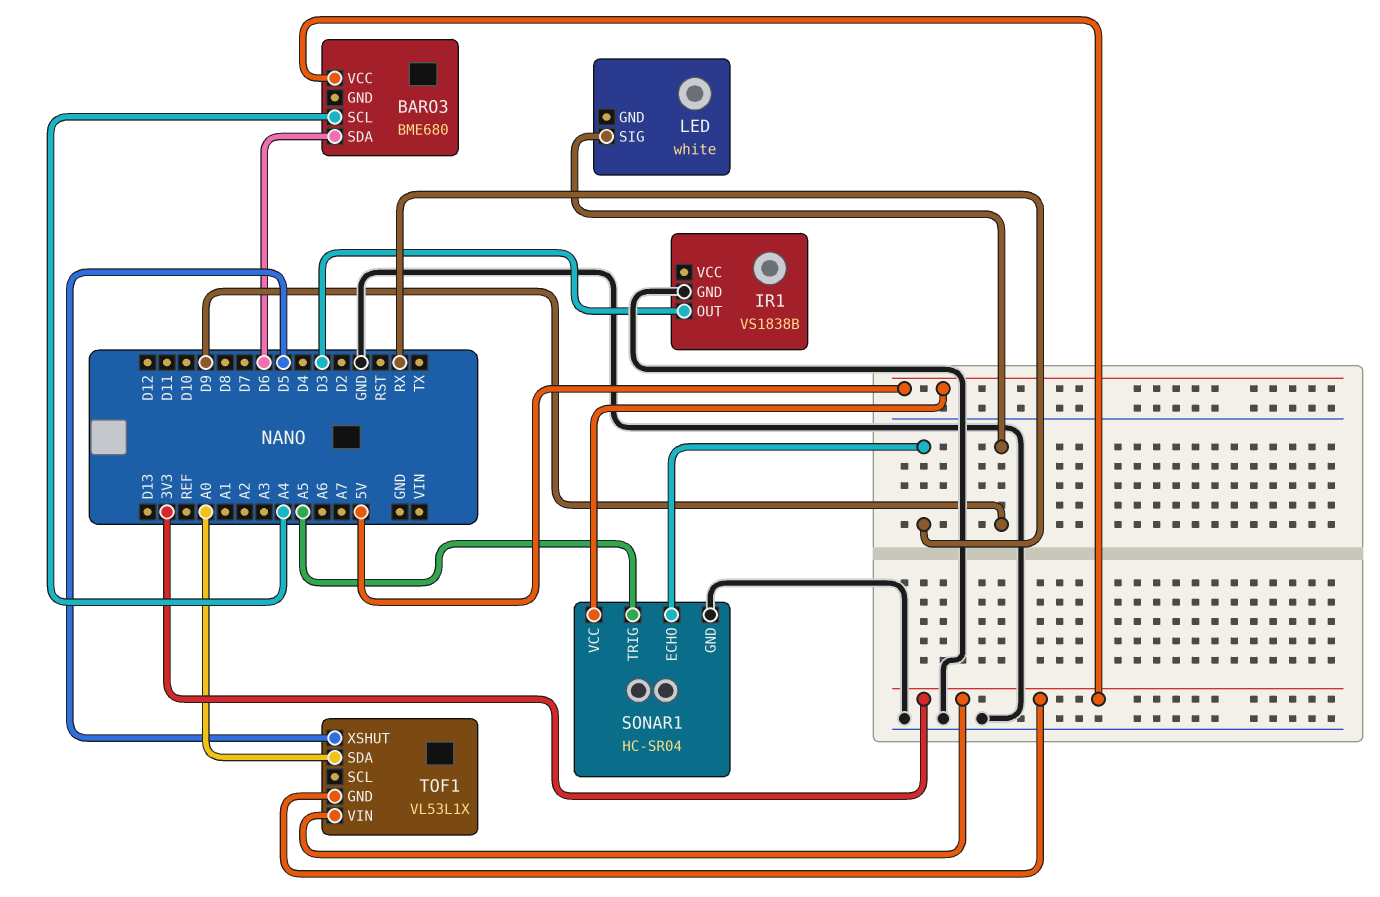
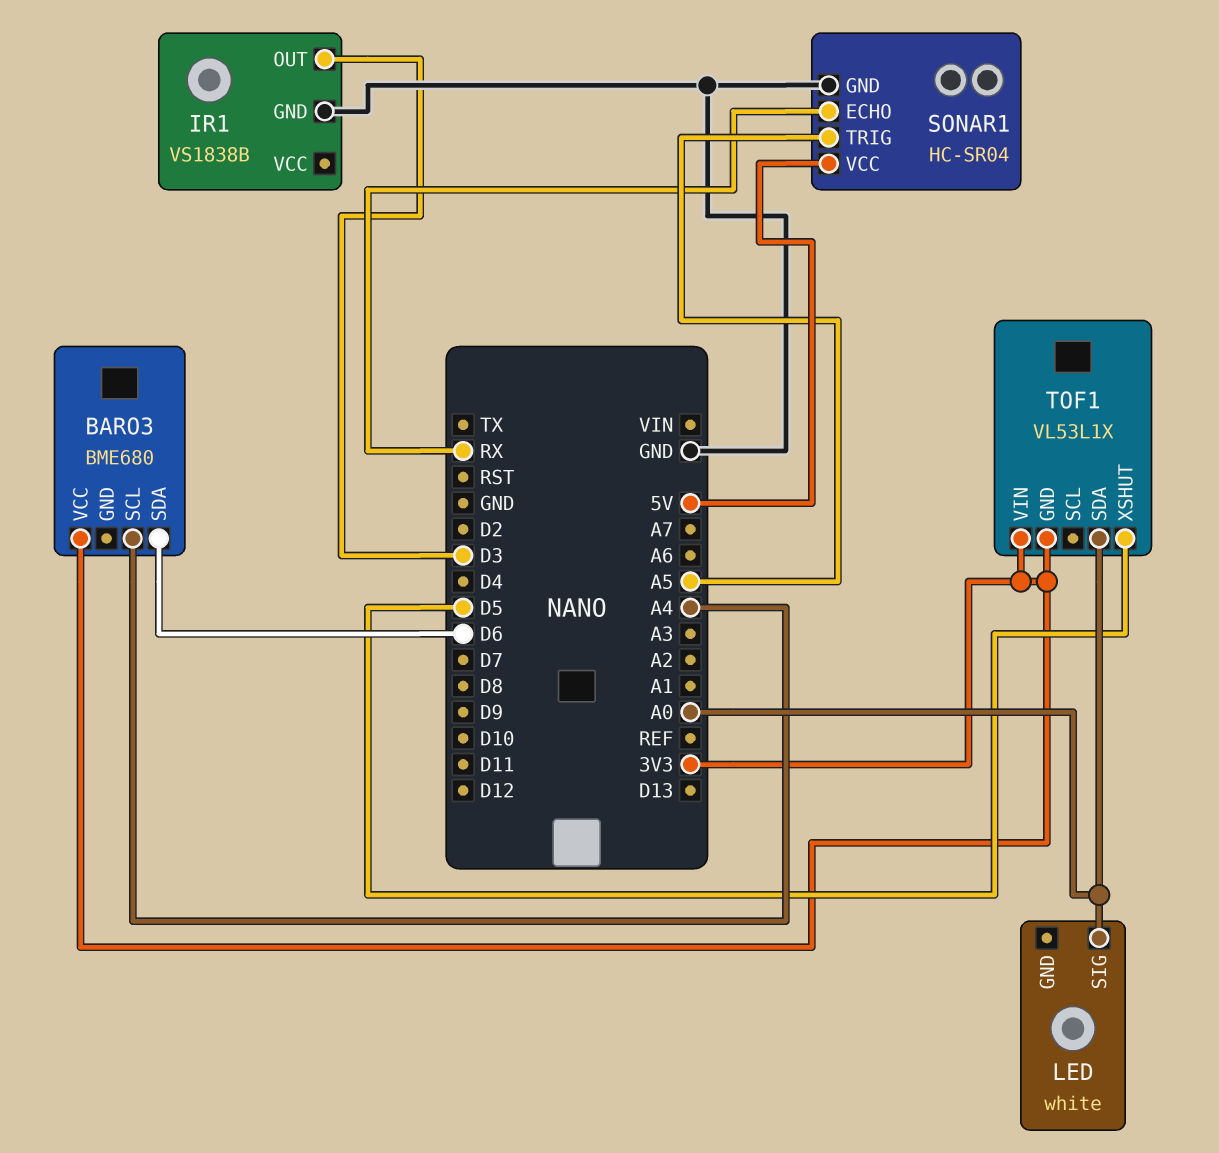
LED pin SIG: D9 -> A0

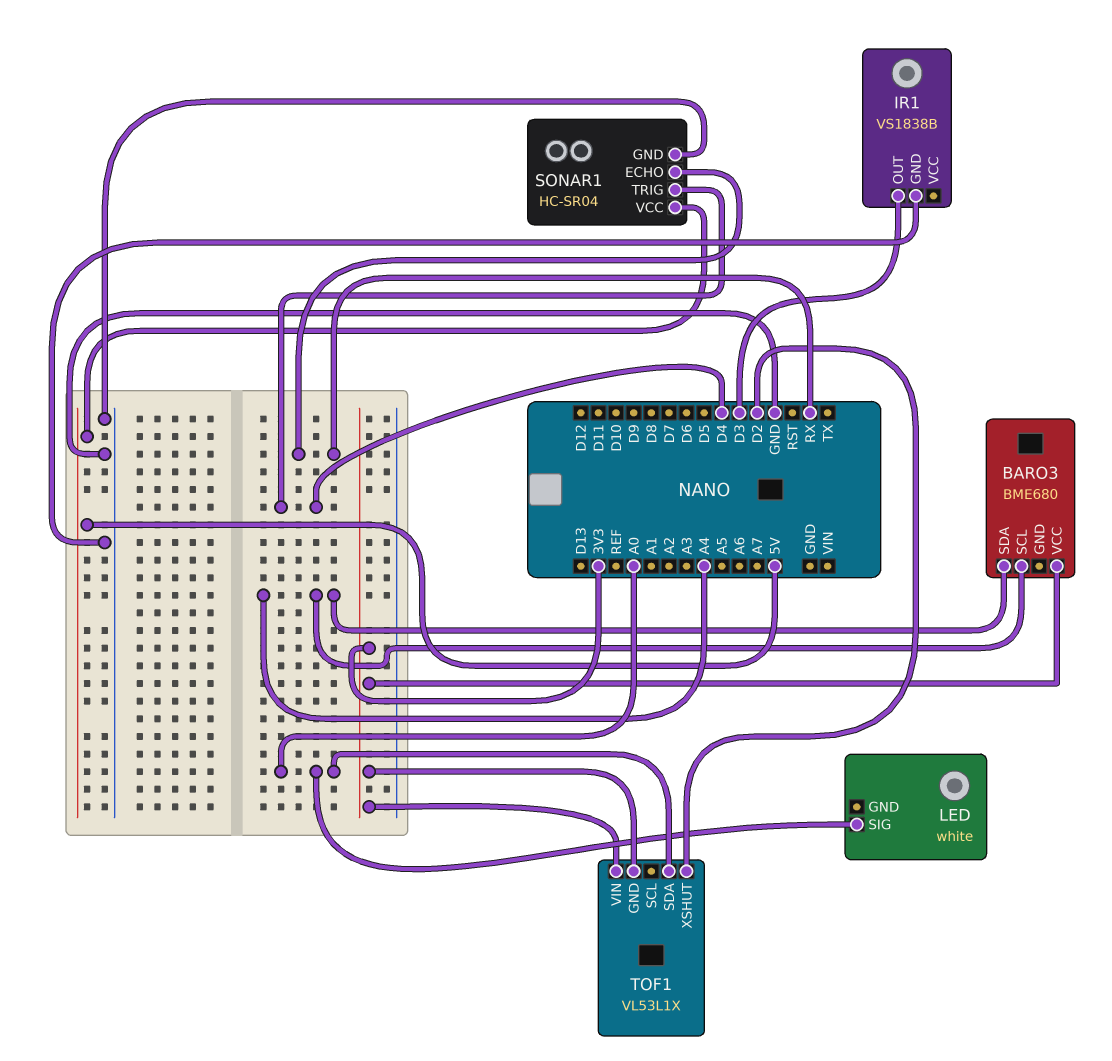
BARO3 pin SDA: D6 -> A4
SONAR1 pin TRIG: A5 -> D4
TOF1 pin XSHUT: D5 -> D2

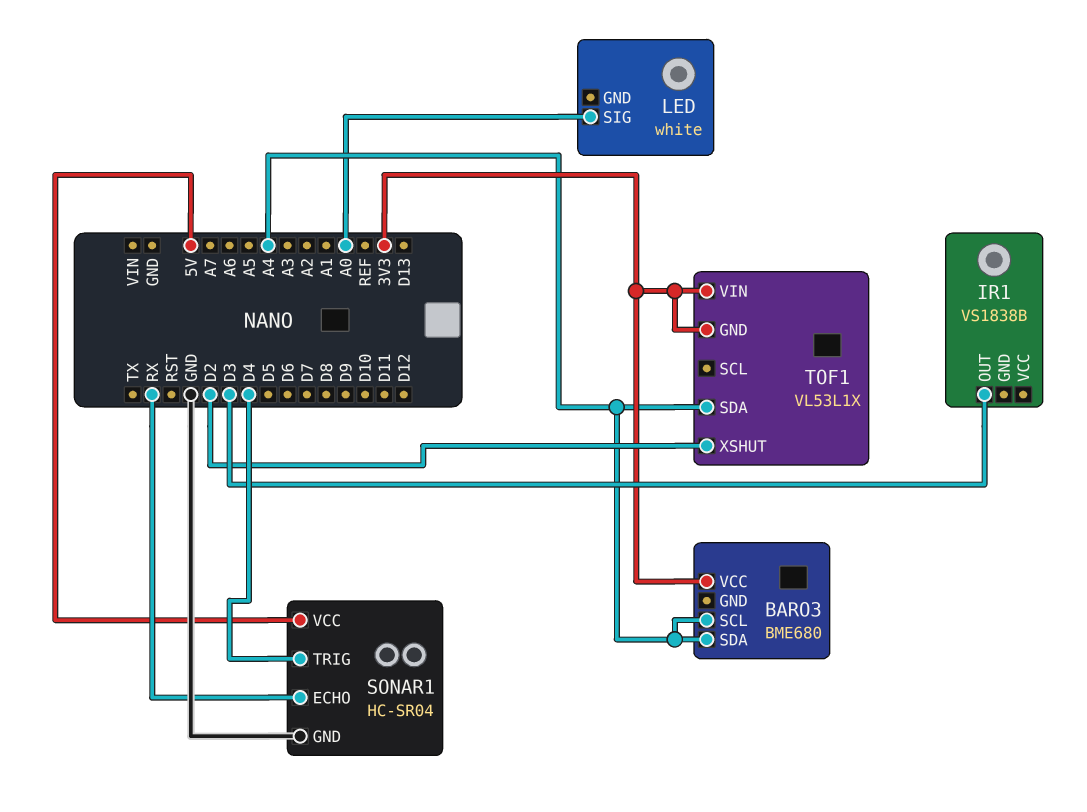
IR1 pin GND: GND -> none
TOF1 pin SDA: A0 -> A4

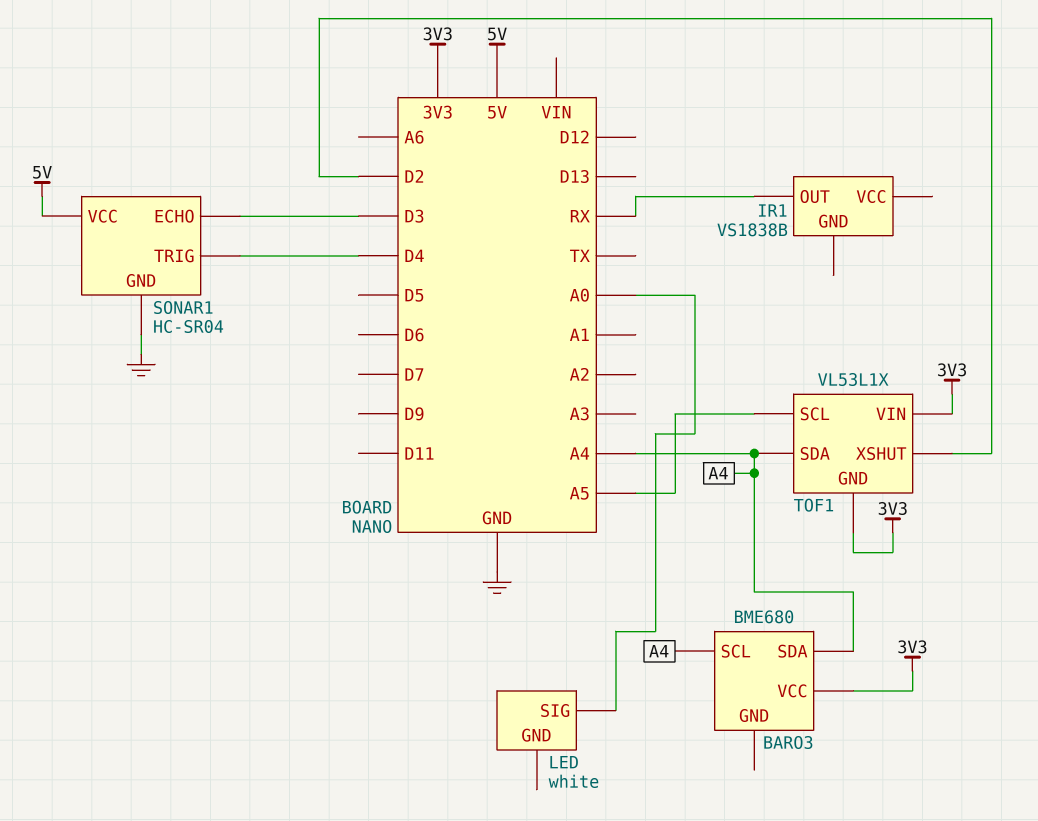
IR1 pin OUT: D3 -> RX
SONAR1 pin ECHO: RX -> D3
TOF1 pin SCL: none -> A5

